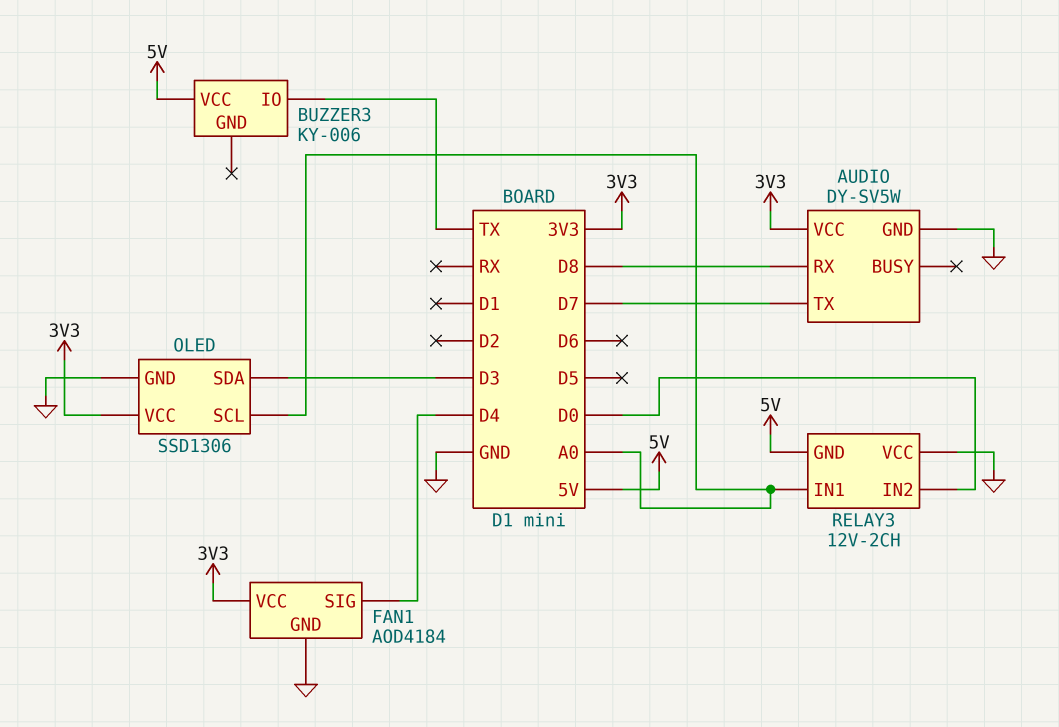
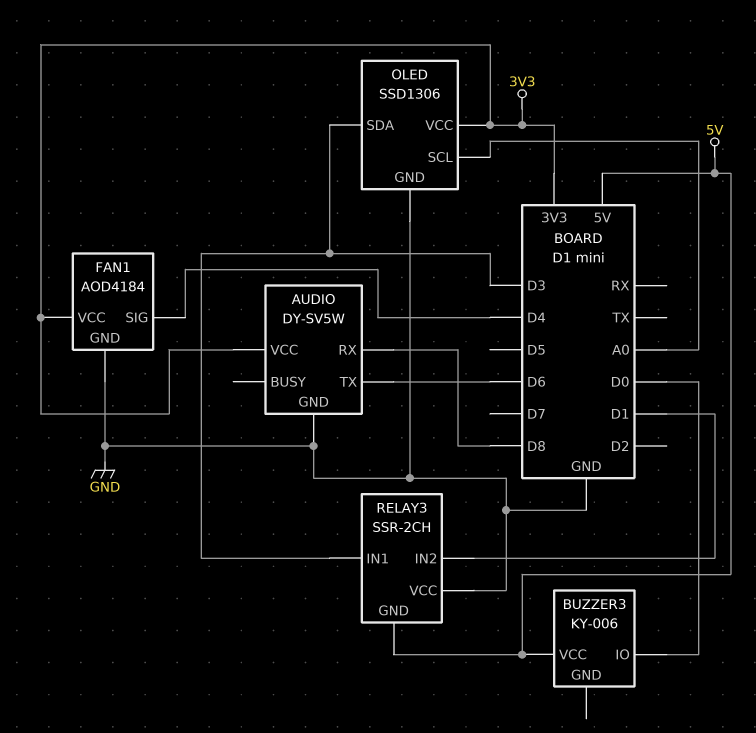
AUDIO pin TX: D7 -> D6
BUZZER3 pin IO: TX -> D0
RELAY3: 12V-2CH -> SSR-2CH
RELAY3 pin IN1: A0 -> D3
RELAY3 pin IN2: D0 -> D1

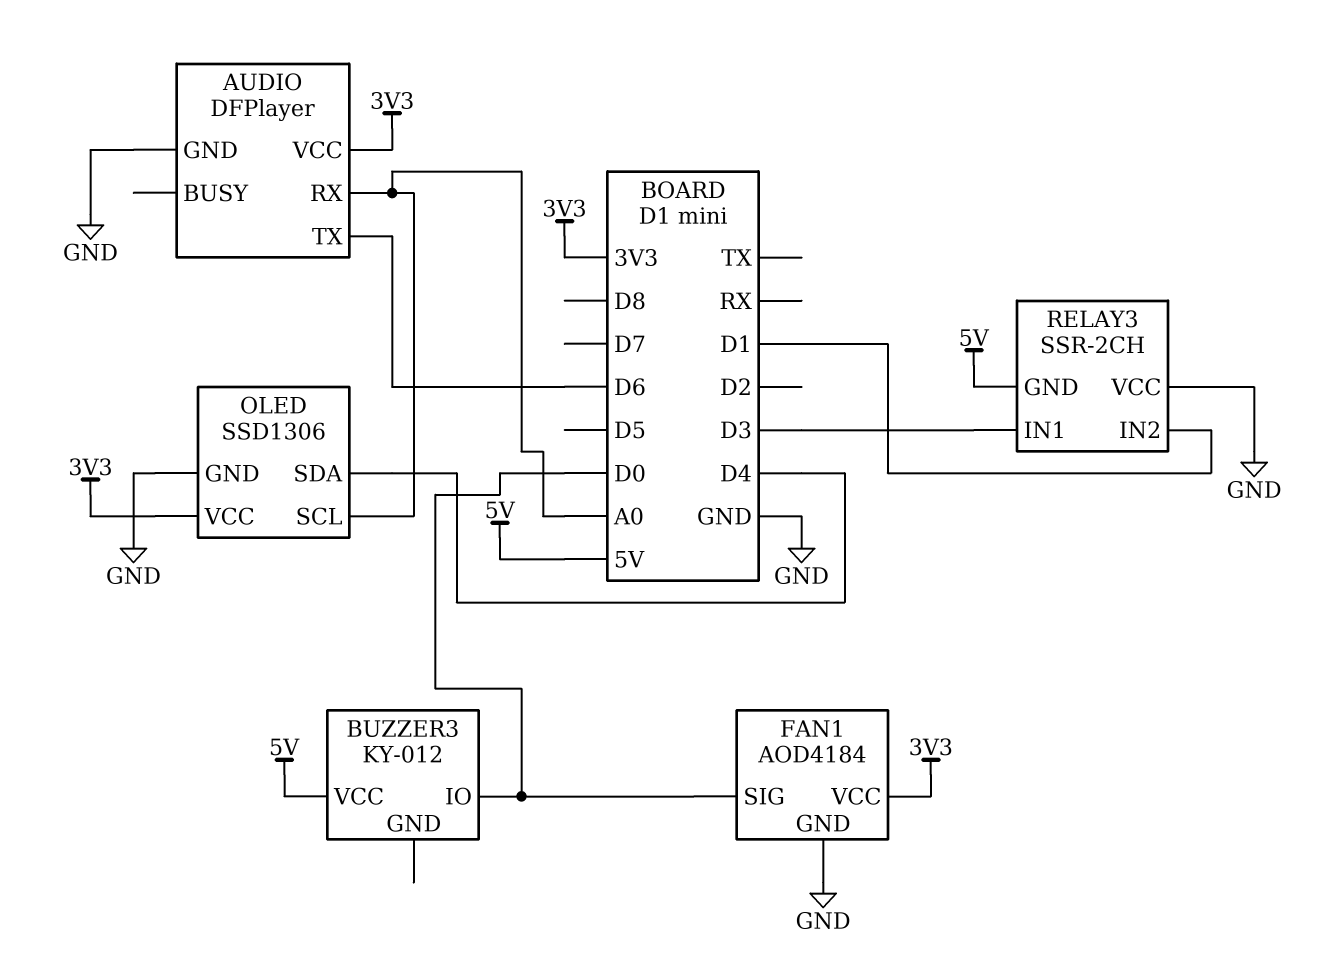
AUDIO: DY-SV5W -> DFPlayer
AUDIO pin RX: D8 -> A0
BUZZER3: KY-006 -> KY-012
FAN1 pin SIG: D4 -> D0
OLED pin SDA: D3 -> D4

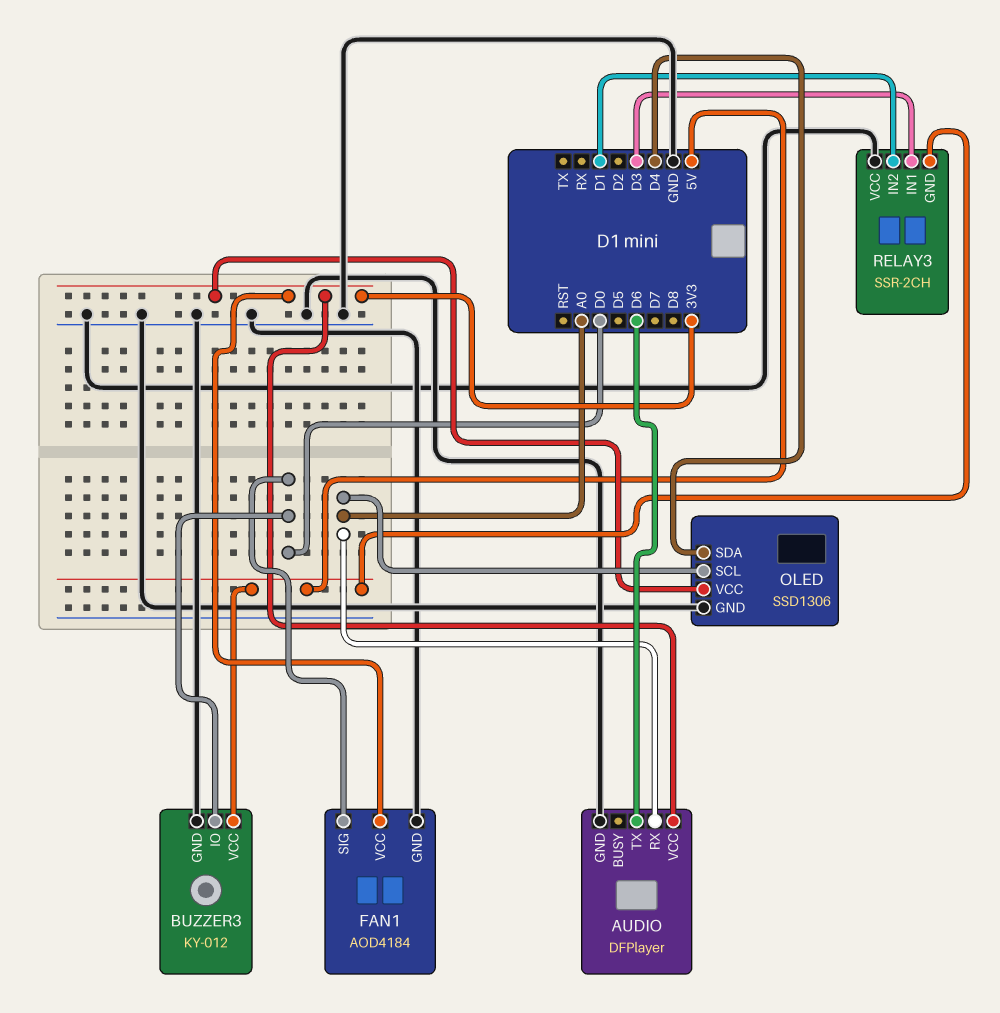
BUZZER3 pin GND: none -> GND

